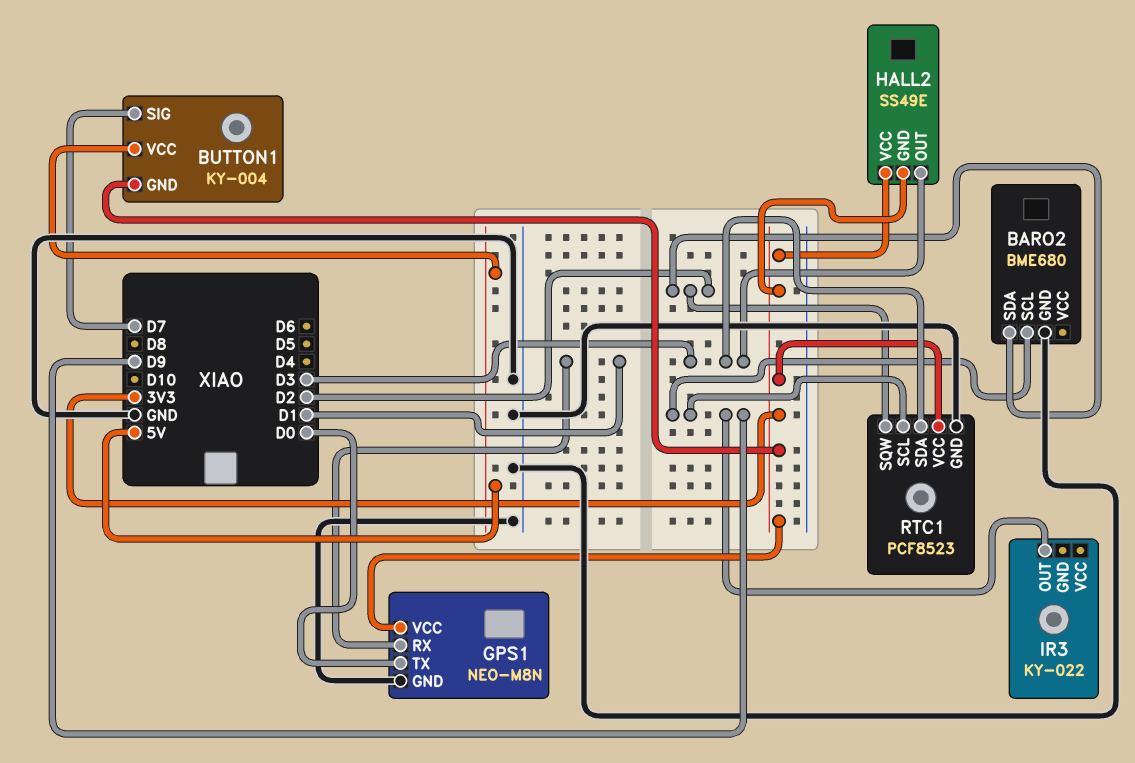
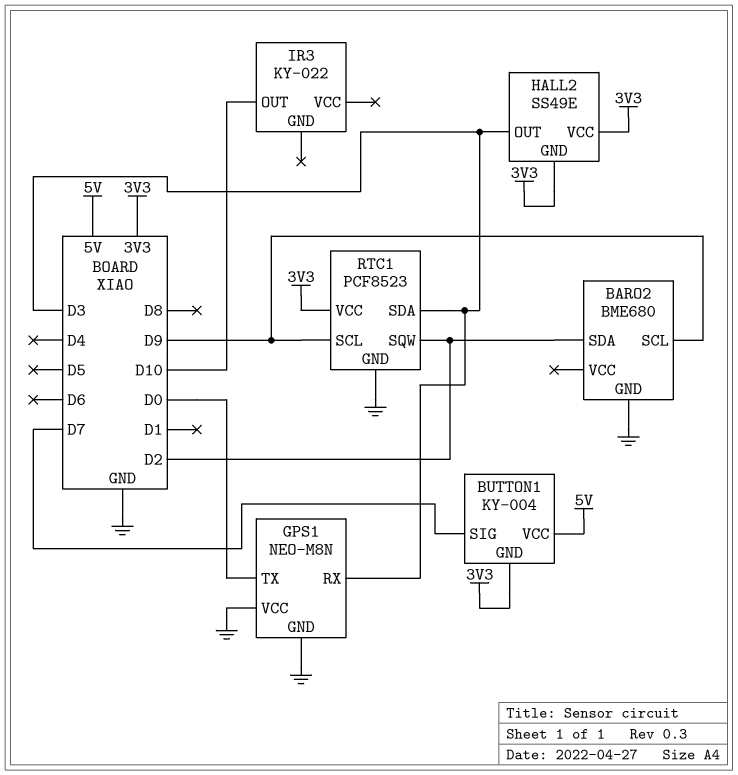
GPS1 pin RX: D1 -> D3
GPS1 pin VCC: 3V3 -> GND
IR3 pin OUT: D9 -> D10

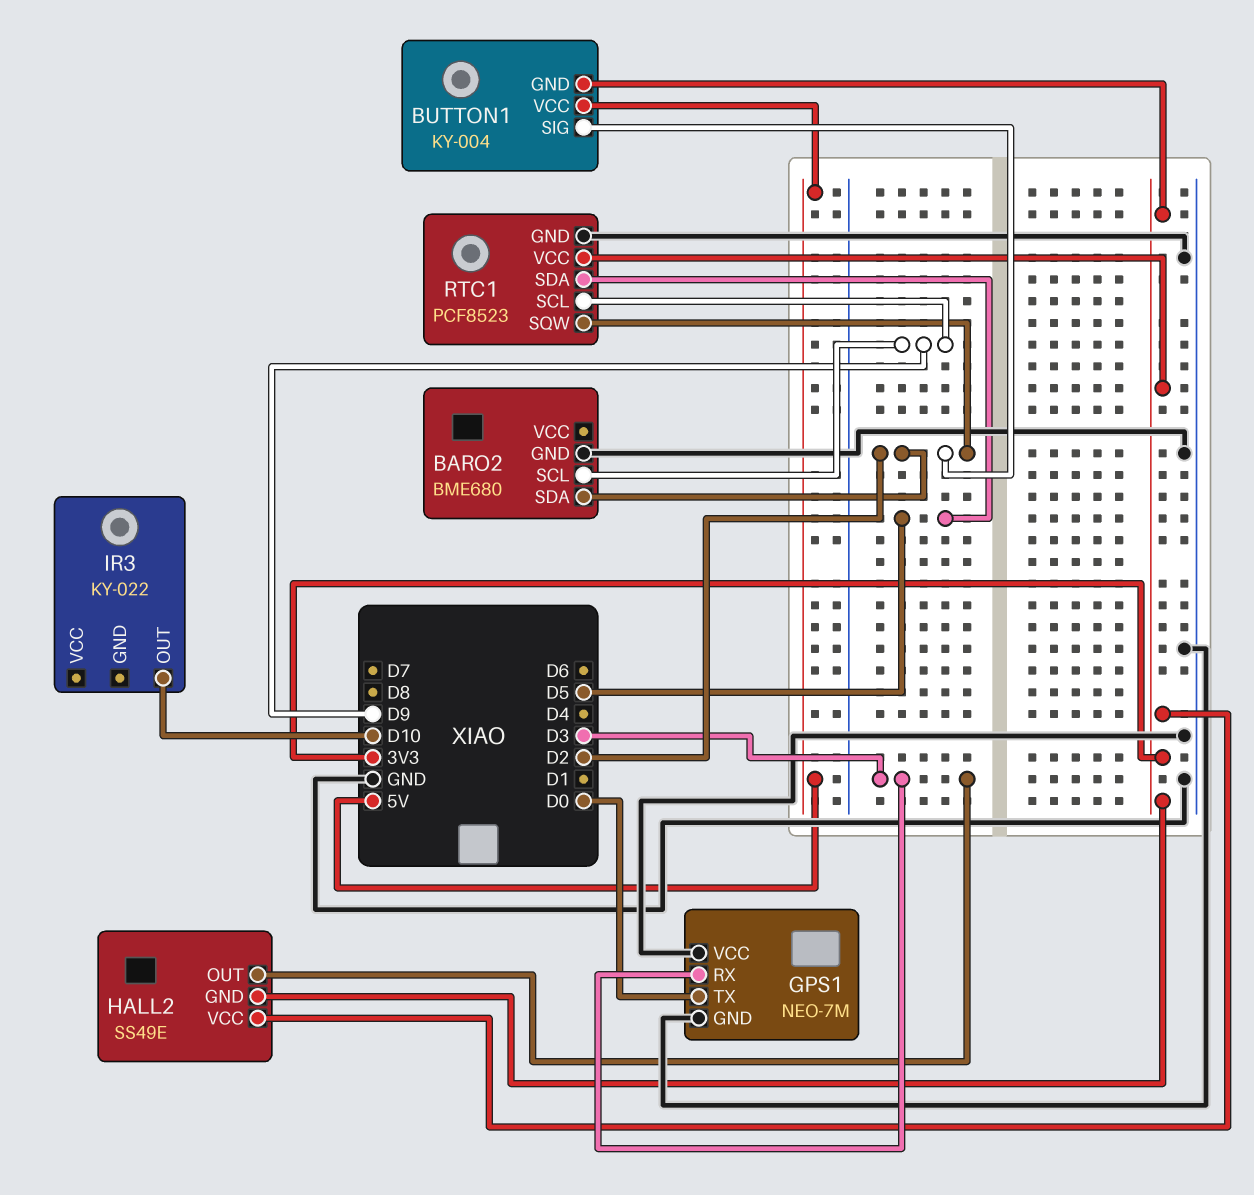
BUTTON1 pin SIG: D7 -> D2
GPS1: NEO-M8N -> NEO-7M
RTC1 pin SDA: D3 -> D5

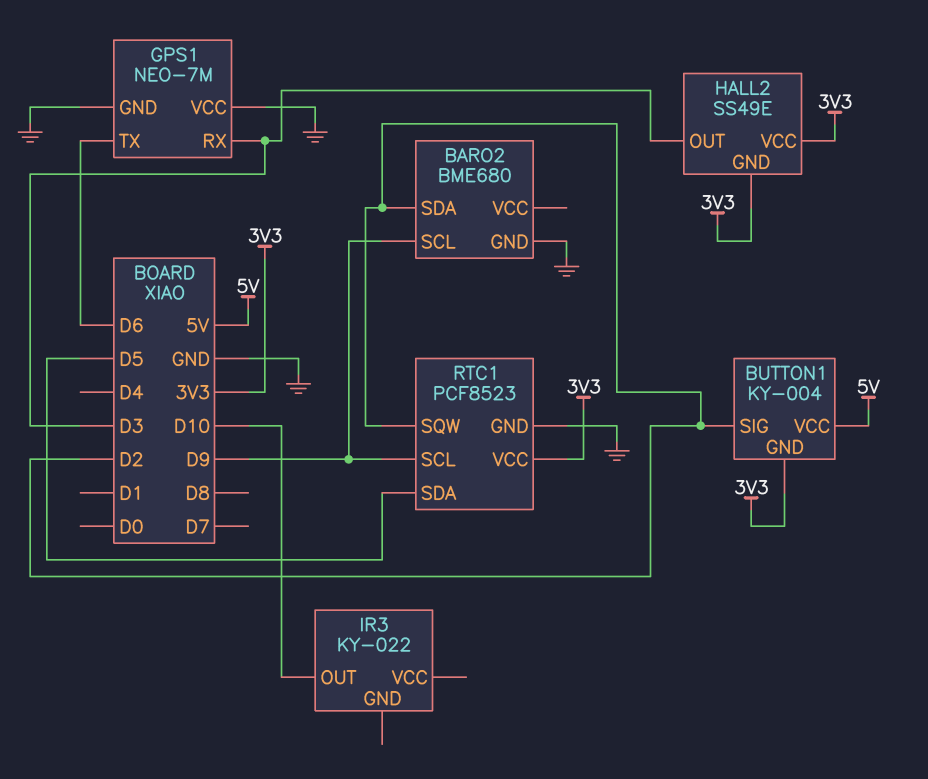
GPS1 pin TX: D0 -> D6

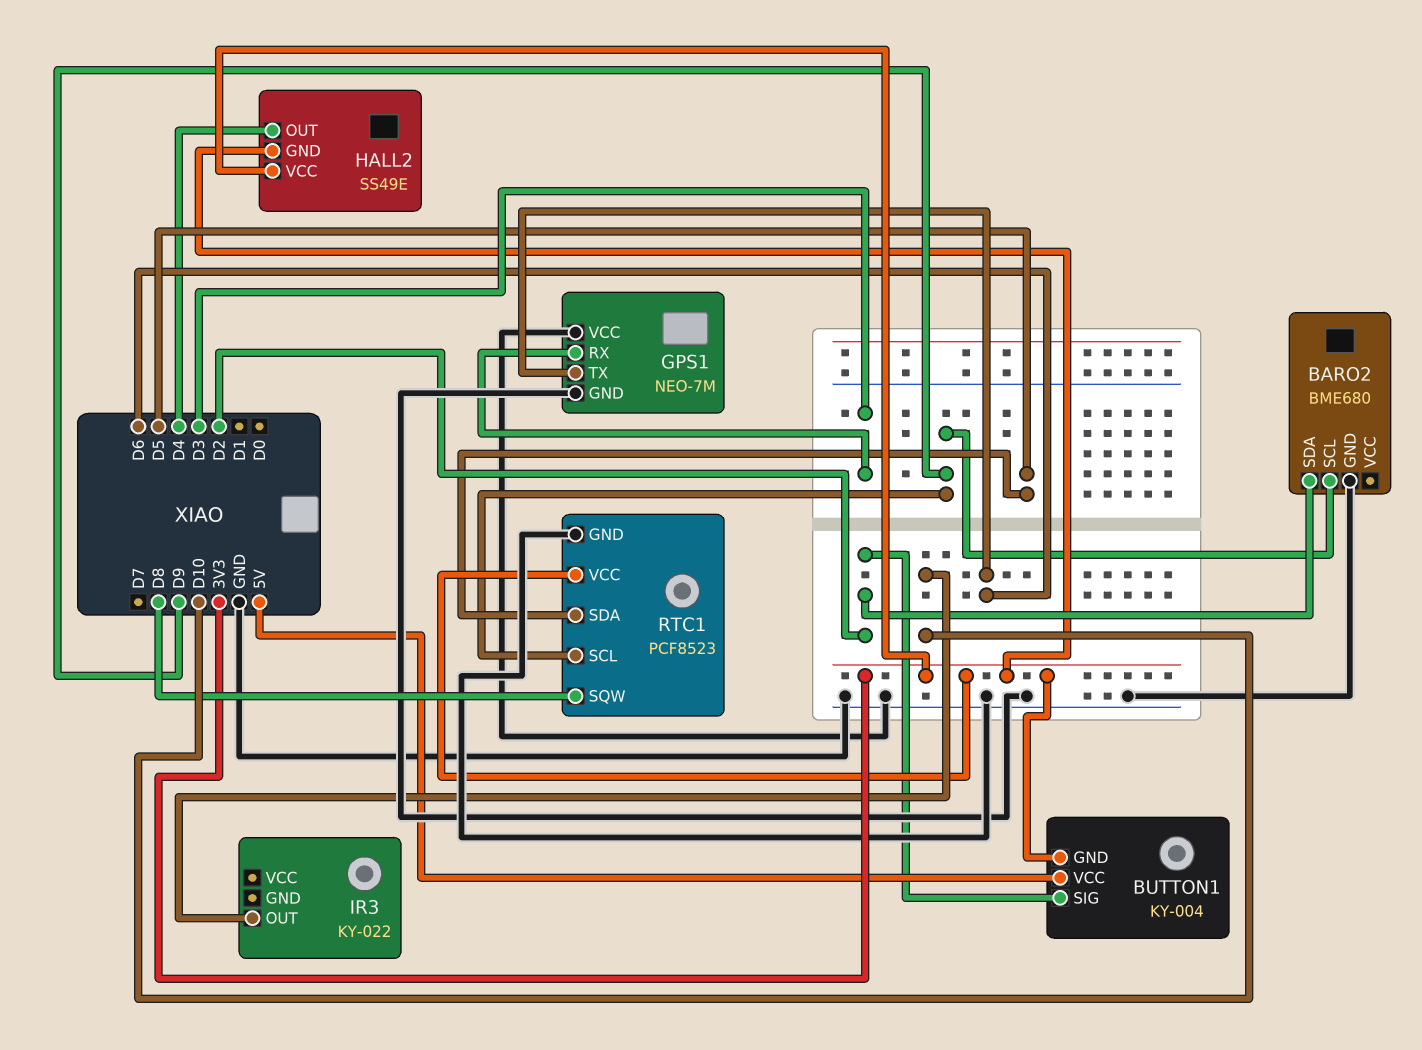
HALL2 pin OUT: D3 -> D4
RTC1 pin SQW: D2 -> D8

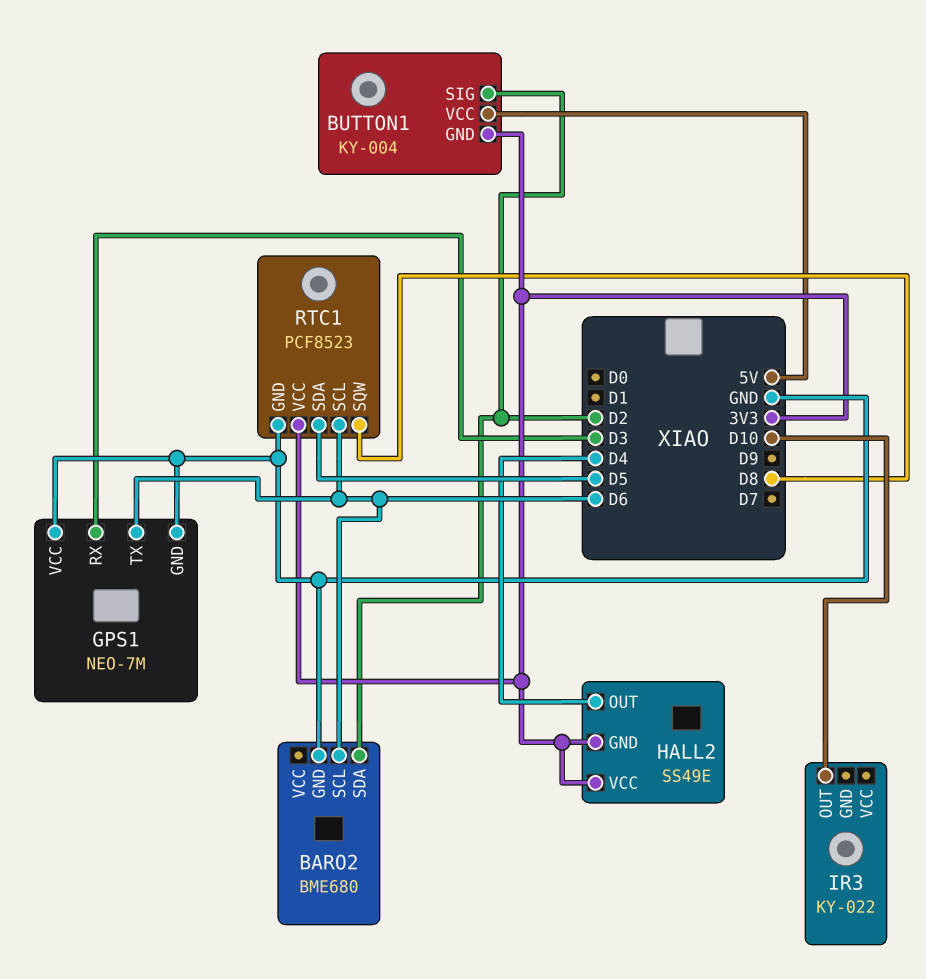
BARO2 pin SCL: D9 -> D6
RTC1 pin SCL: D9 -> D6

